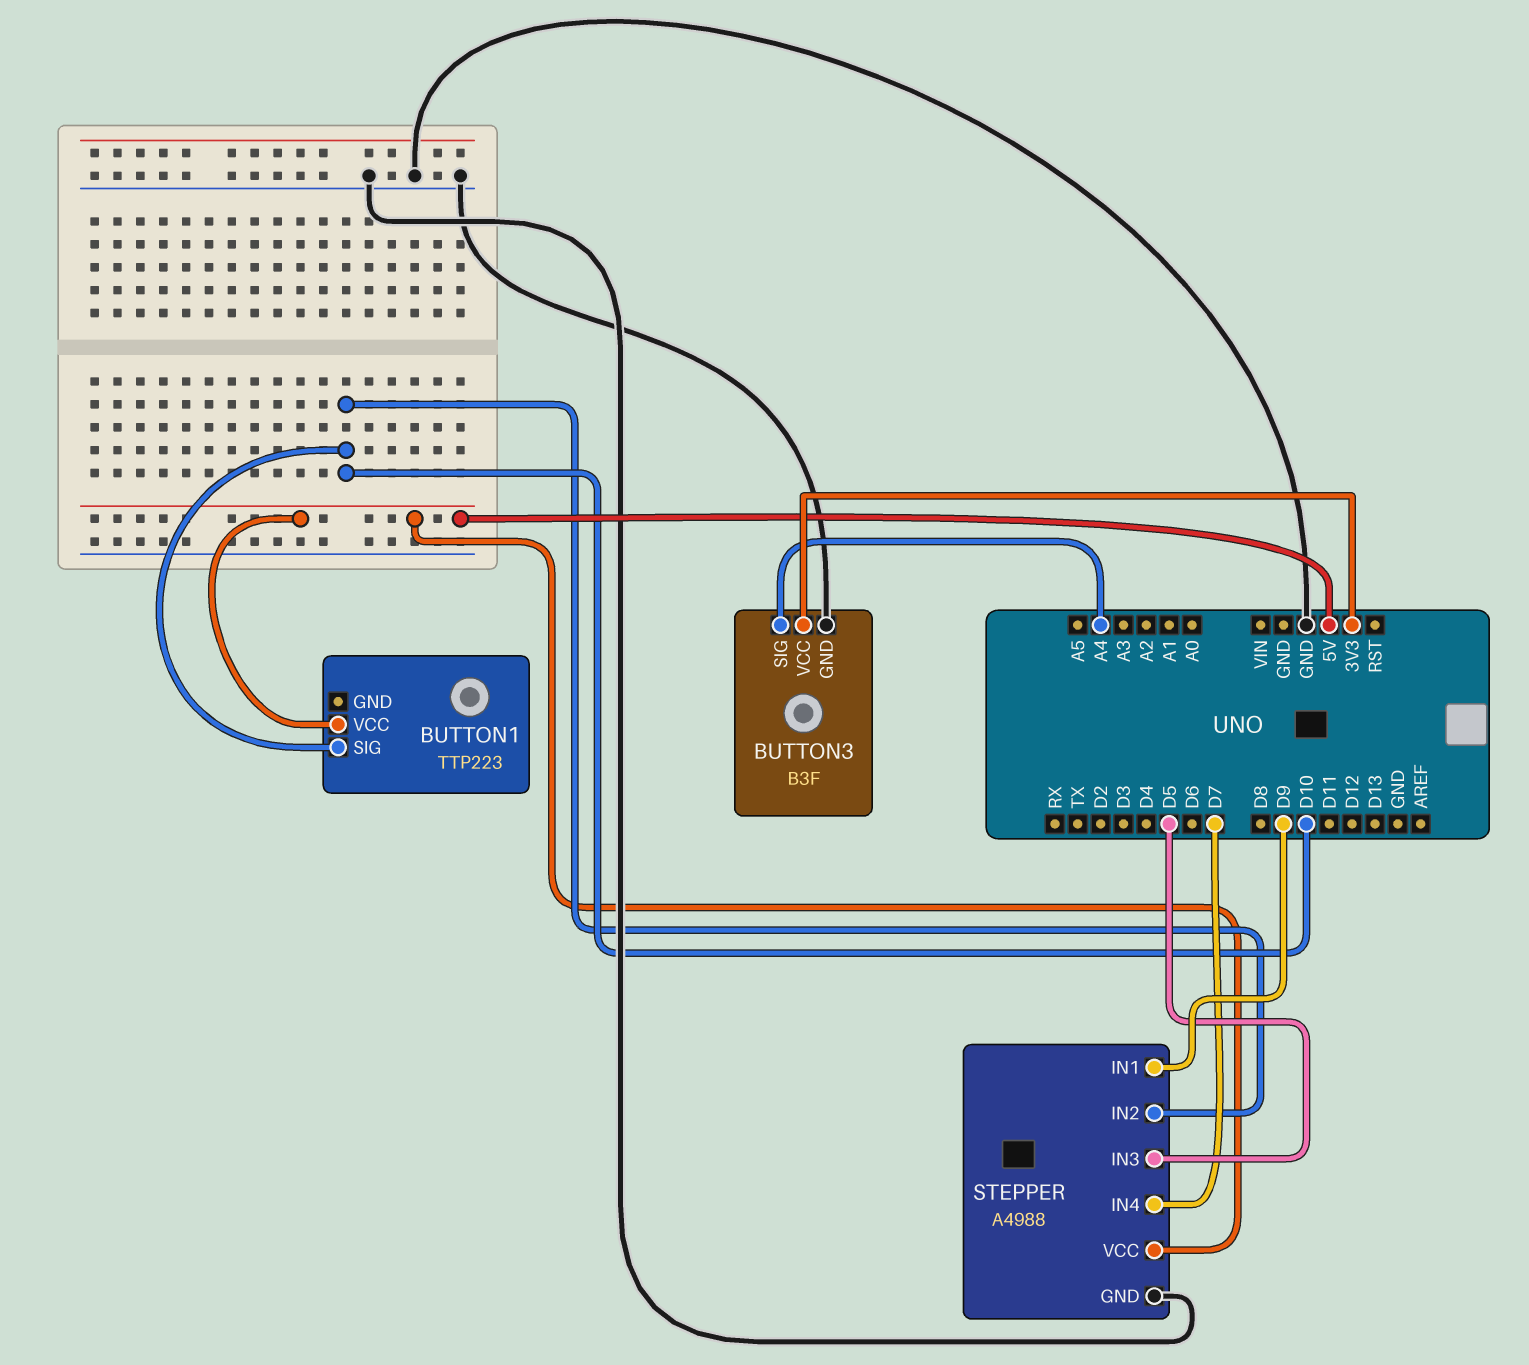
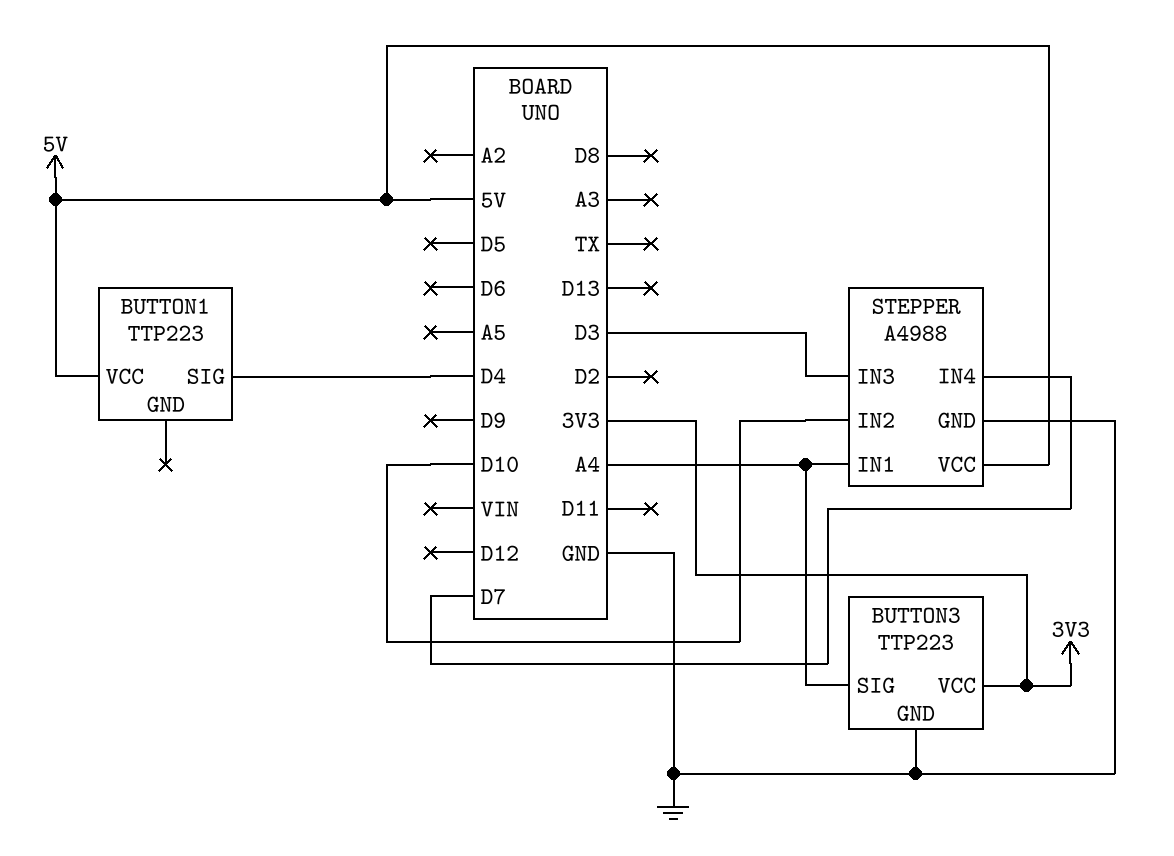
BUTTON1 pin SIG: D10 -> D4
BUTTON3: B3F -> TTP223
STEPPER pin IN1: D9 -> A4
STEPPER pin IN3: D5 -> D3

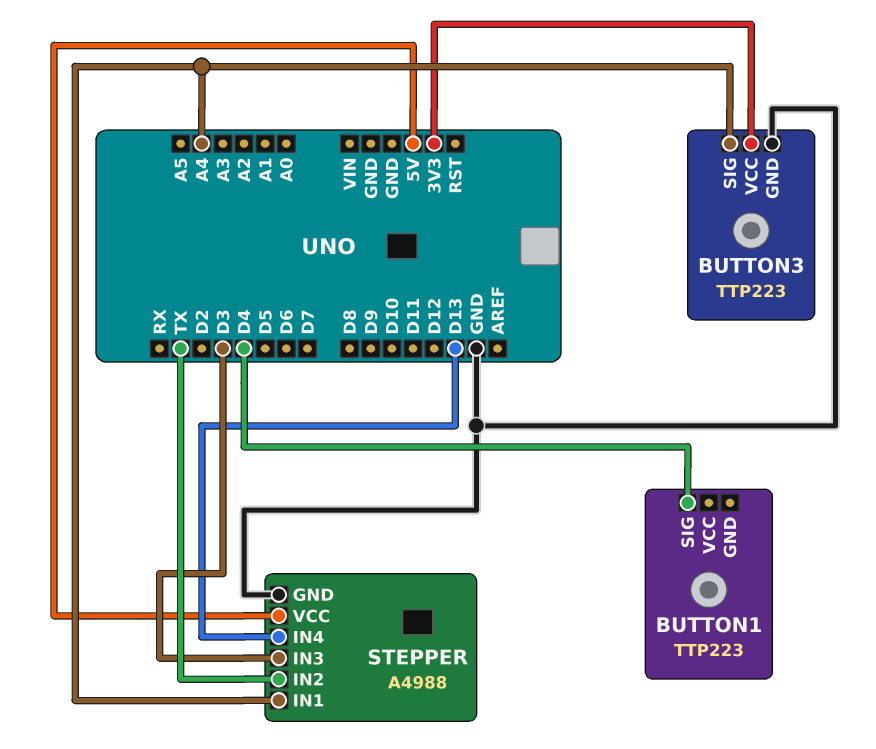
BUTTON1 pin VCC: 5V -> none
STEPPER pin IN2: D10 -> TX
STEPPER pin IN4: D7 -> D13

